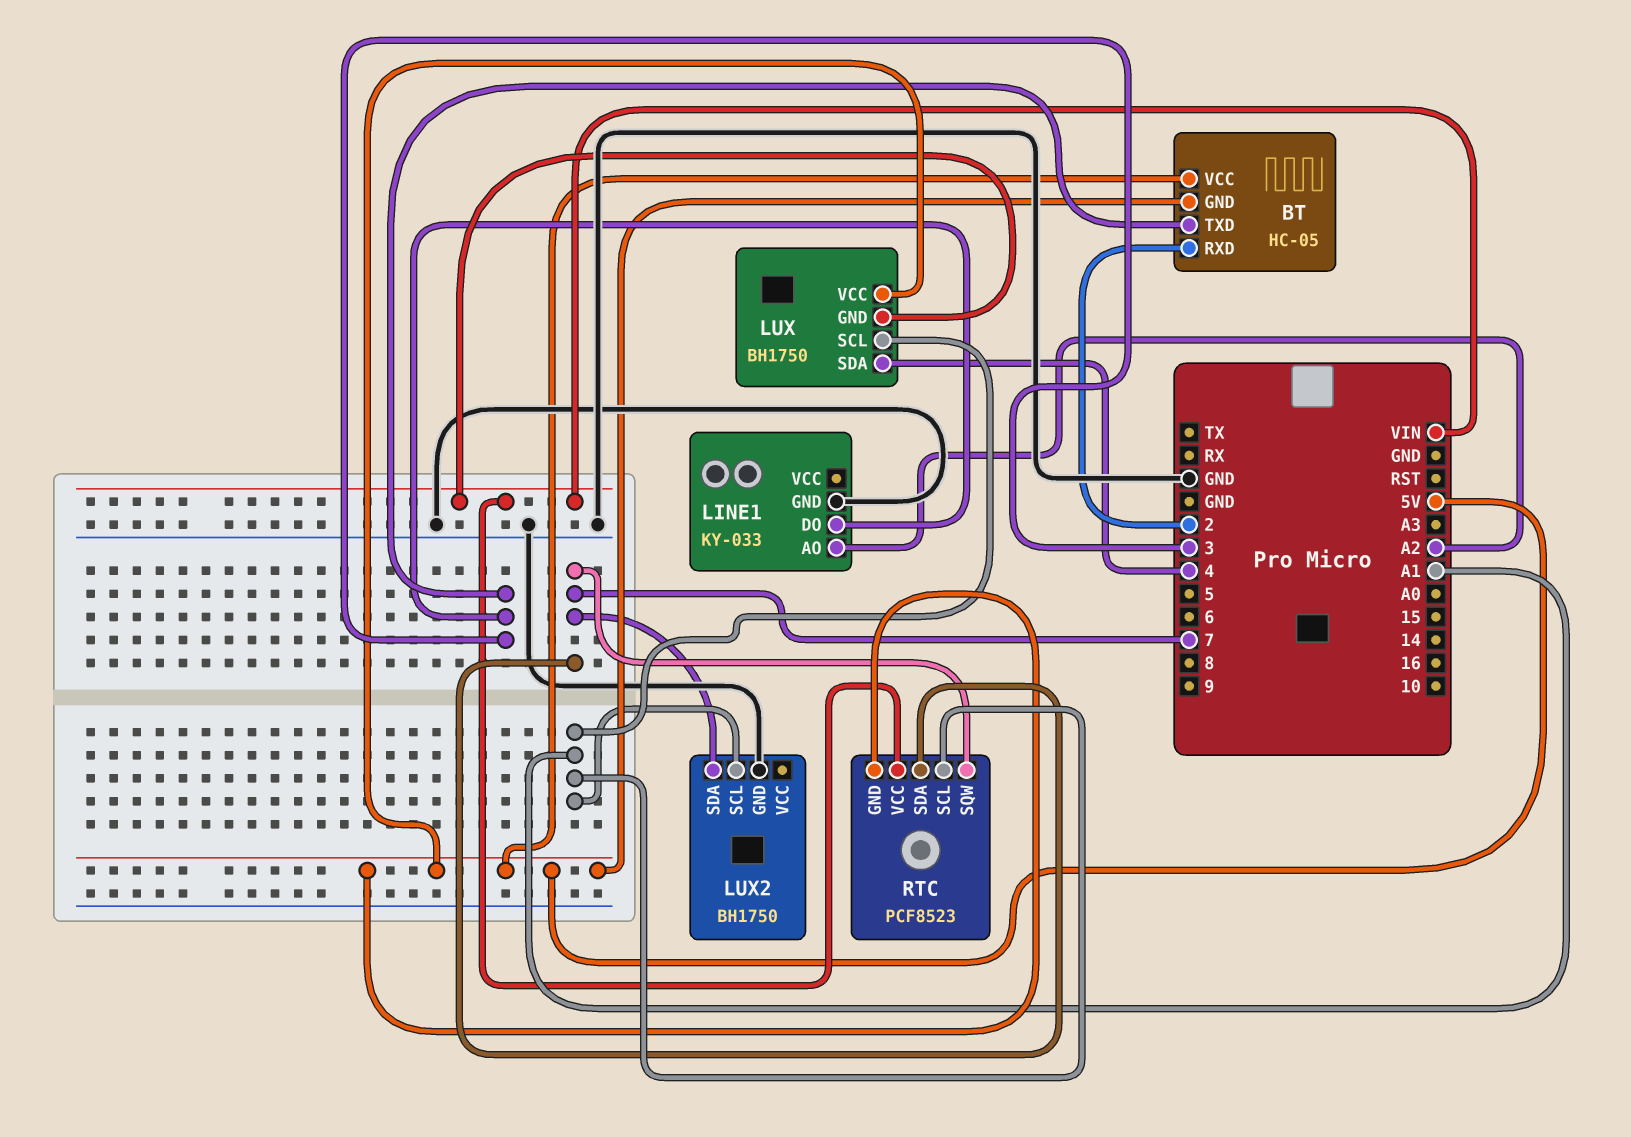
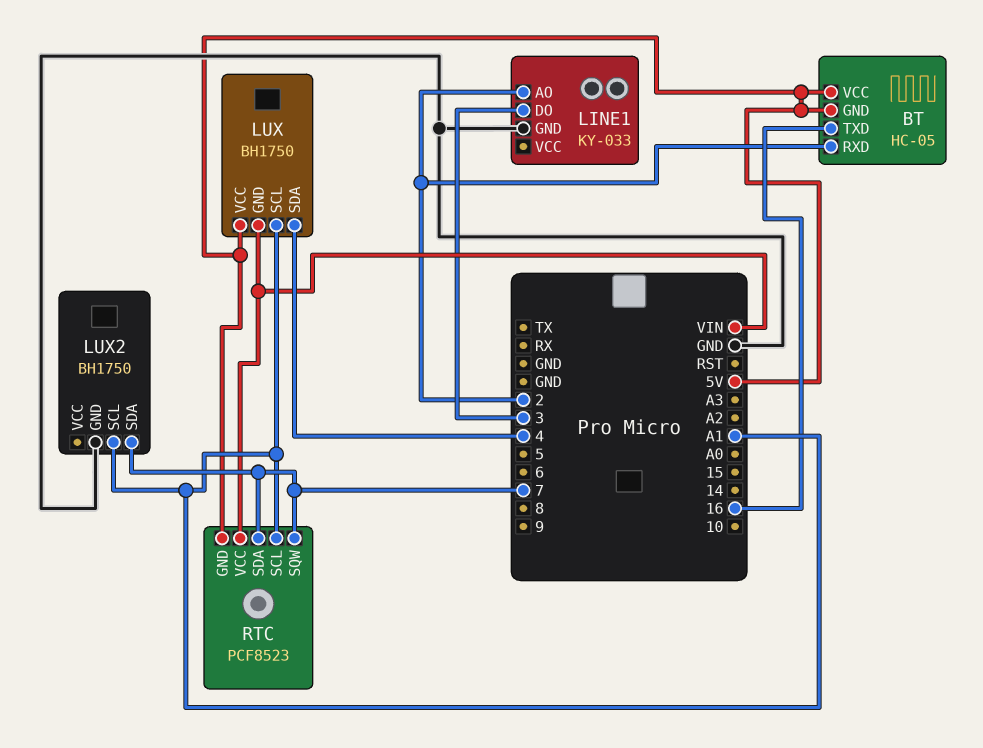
BT pin TXD: 3 -> 16
LINE1 pin AO: A2 -> 2

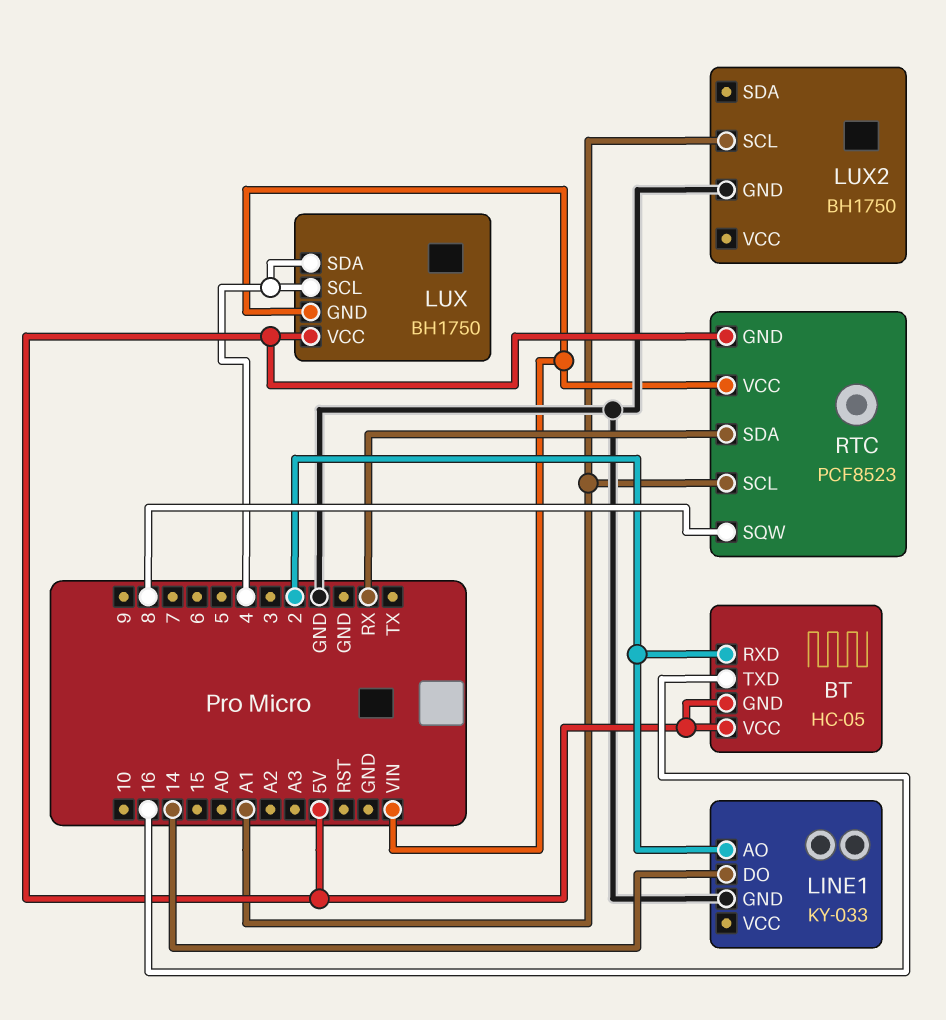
LINE1 pin DO: 3 -> 14
LUX pin SCL: A1 -> 4
LUX2 pin SDA: 7 -> none
RTC pin SDA: 7 -> RX
RTC pin SQW: 7 -> 8

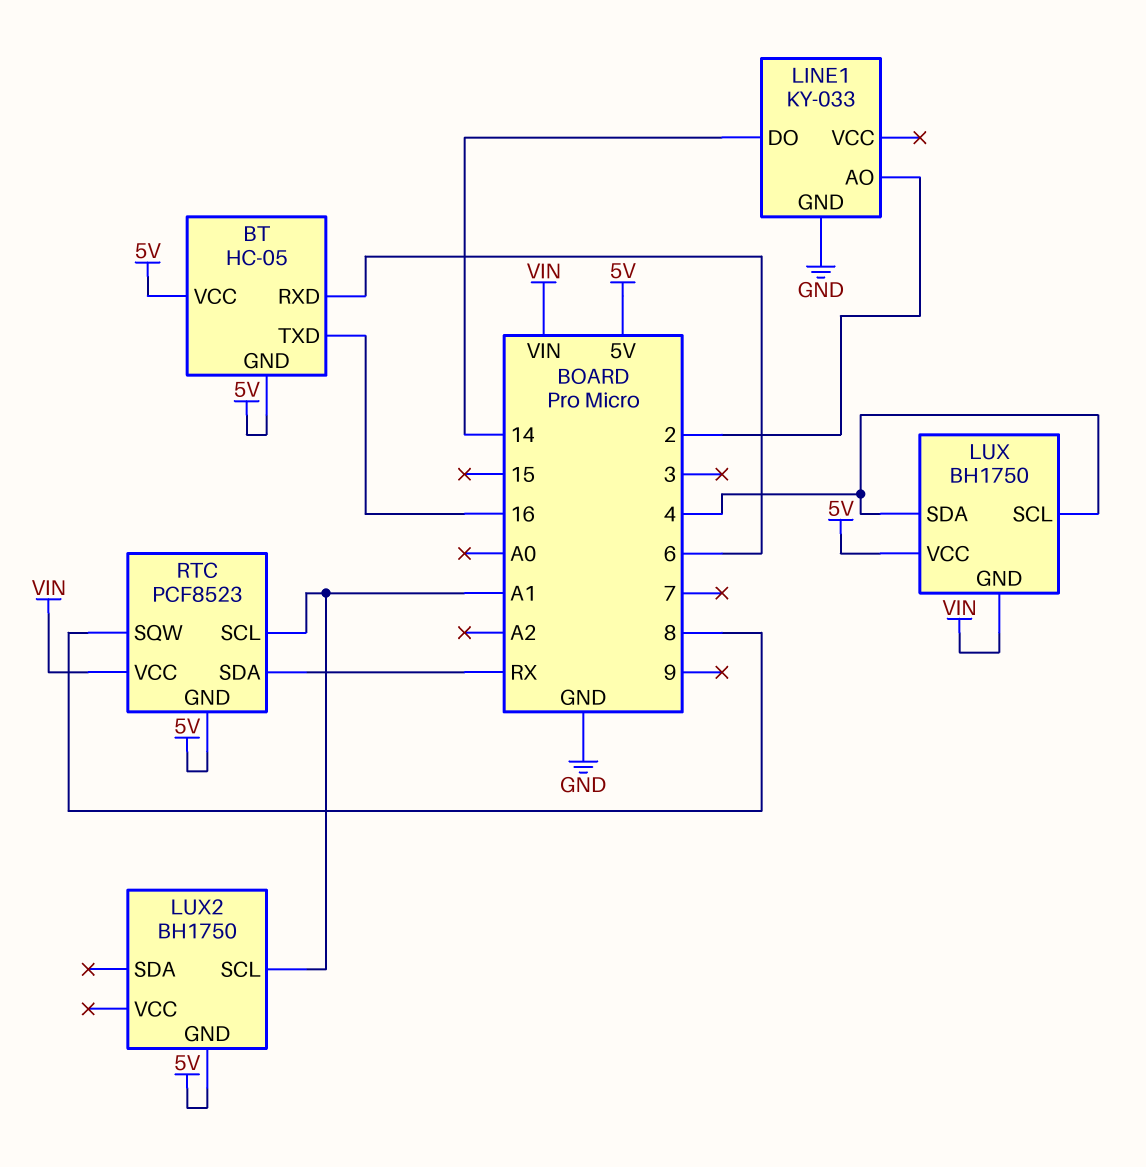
BT pin RXD: 2 -> 6
LUX2 pin GND: GND -> 5V

